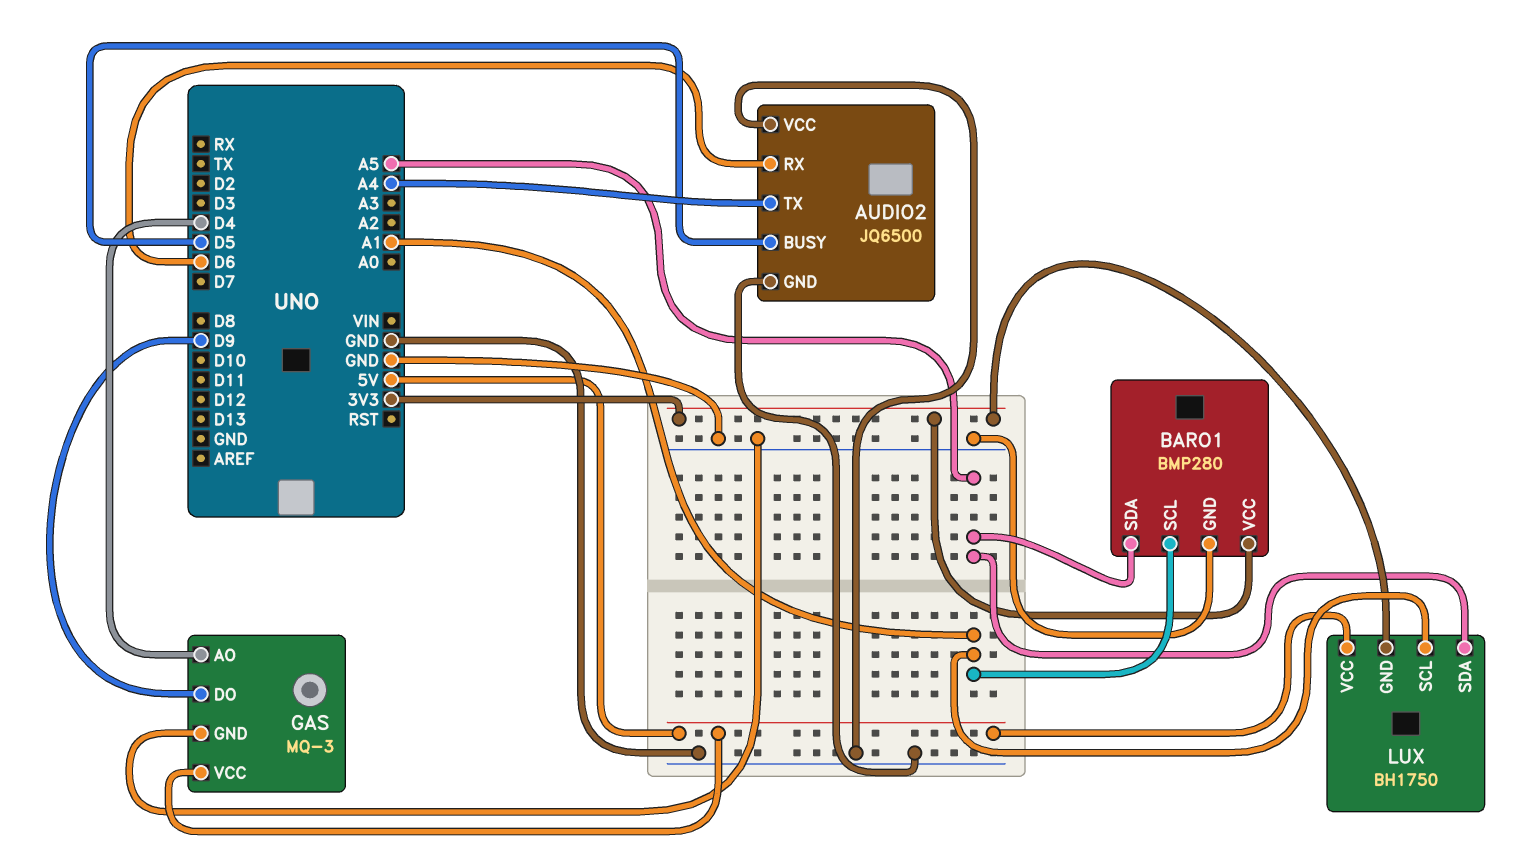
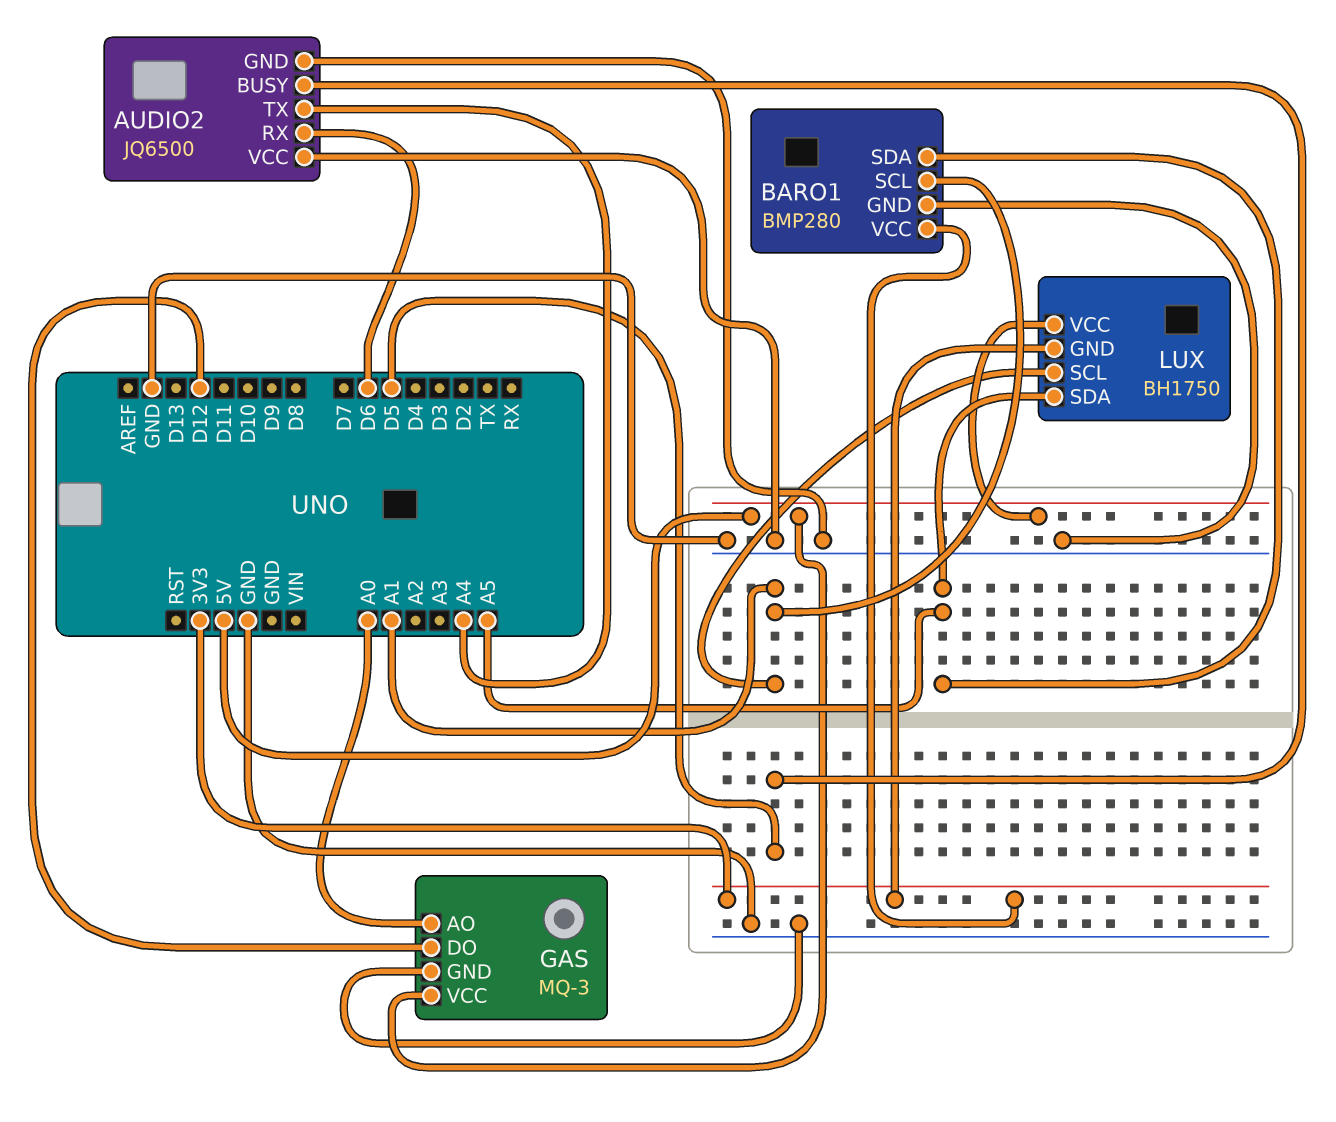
GAS pin AO: D4 -> A0
GAS pin DO: D9 -> D12

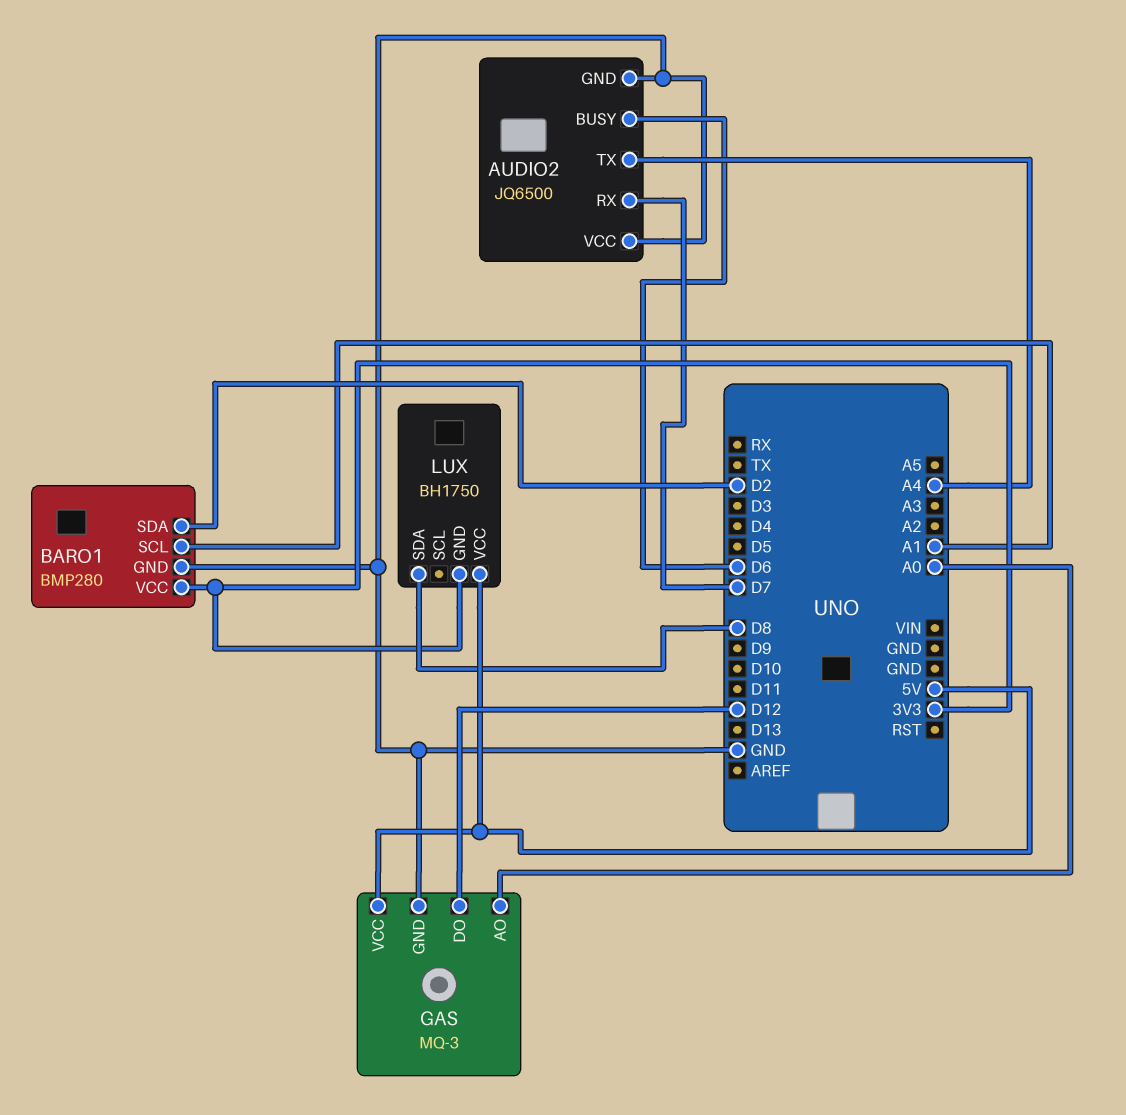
AUDIO2 pin BUSY: D5 -> D6
AUDIO2 pin RX: D6 -> D7
BARO1 pin SDA: A5 -> D2
LUX pin SCL: A1 -> none
LUX pin SDA: A5 -> D8

